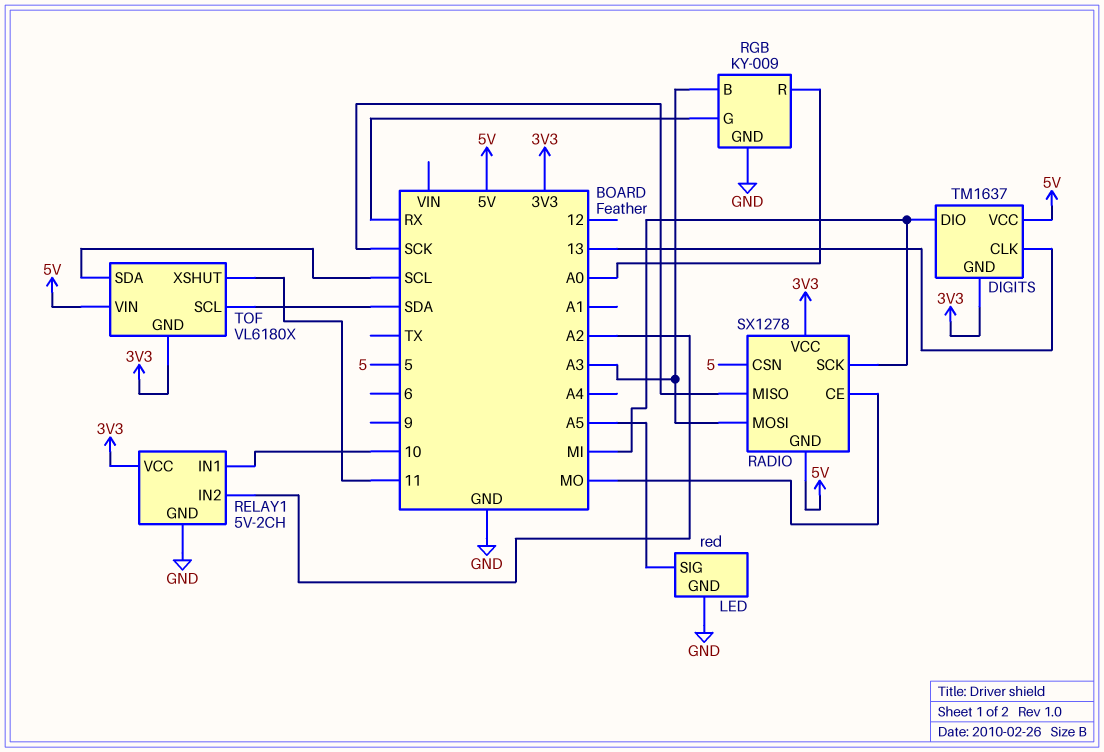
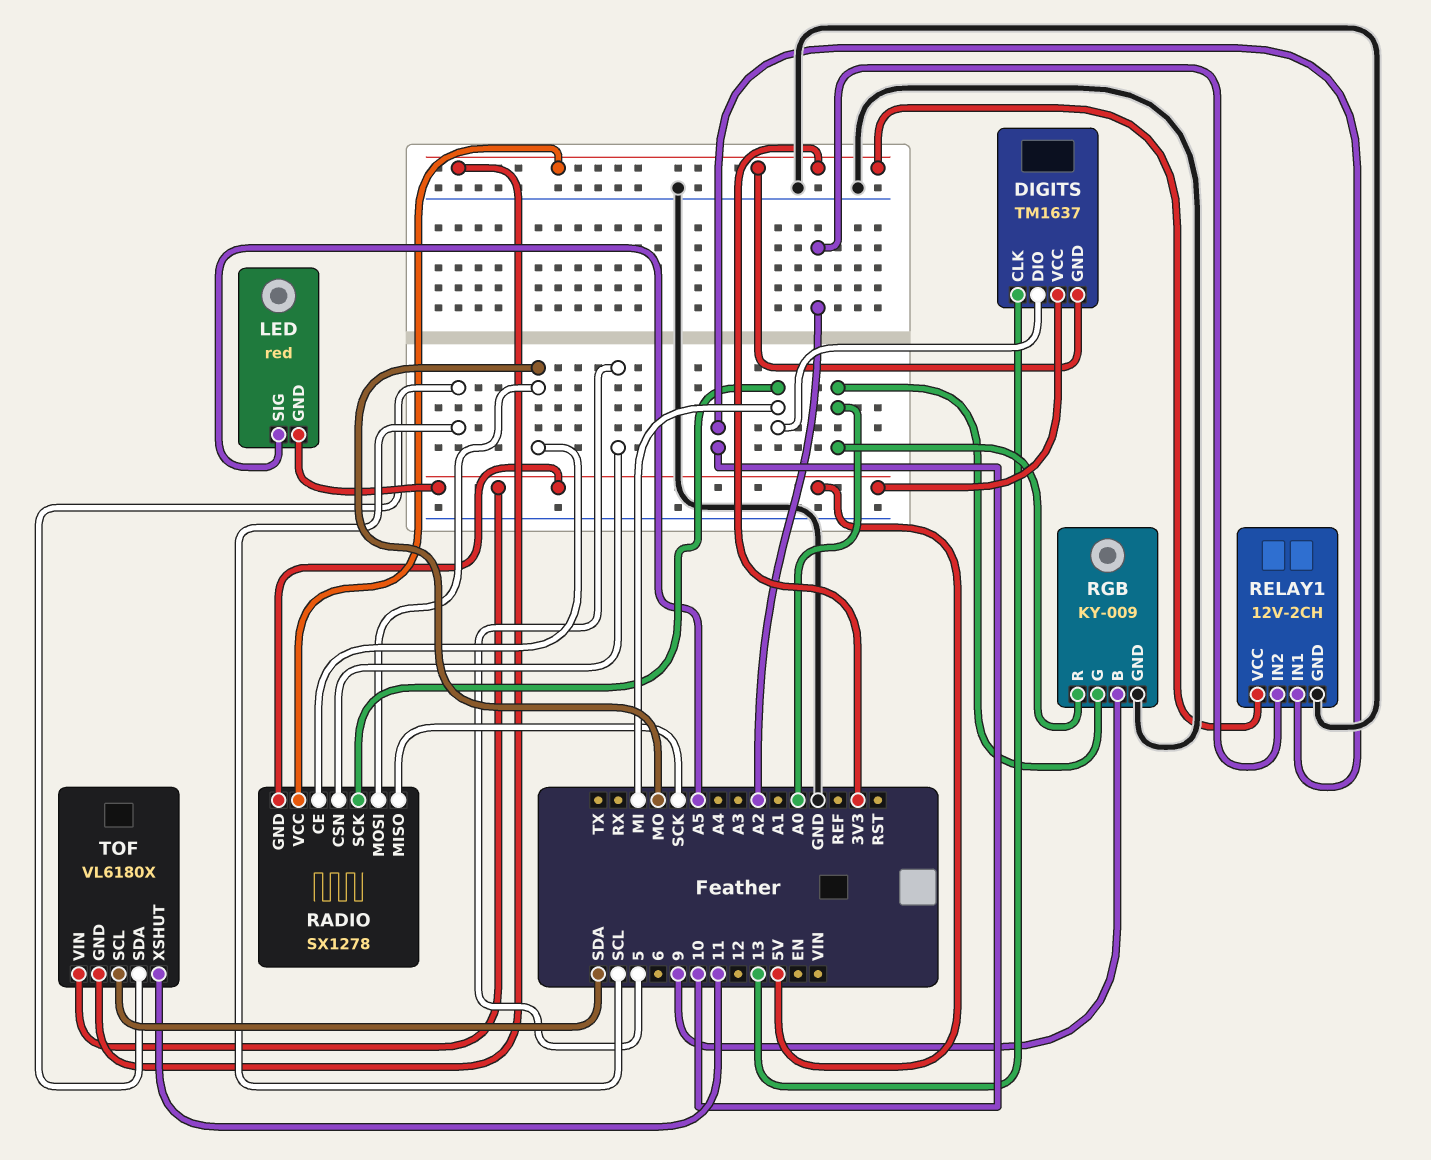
LED pin GND: GND -> 5V
RADIO pin MOSI: A3 -> MO
RELAY1: 5V-2CH -> 12V-2CH
RGB pin B: A3 -> 9
RGB pin G: RX -> A0

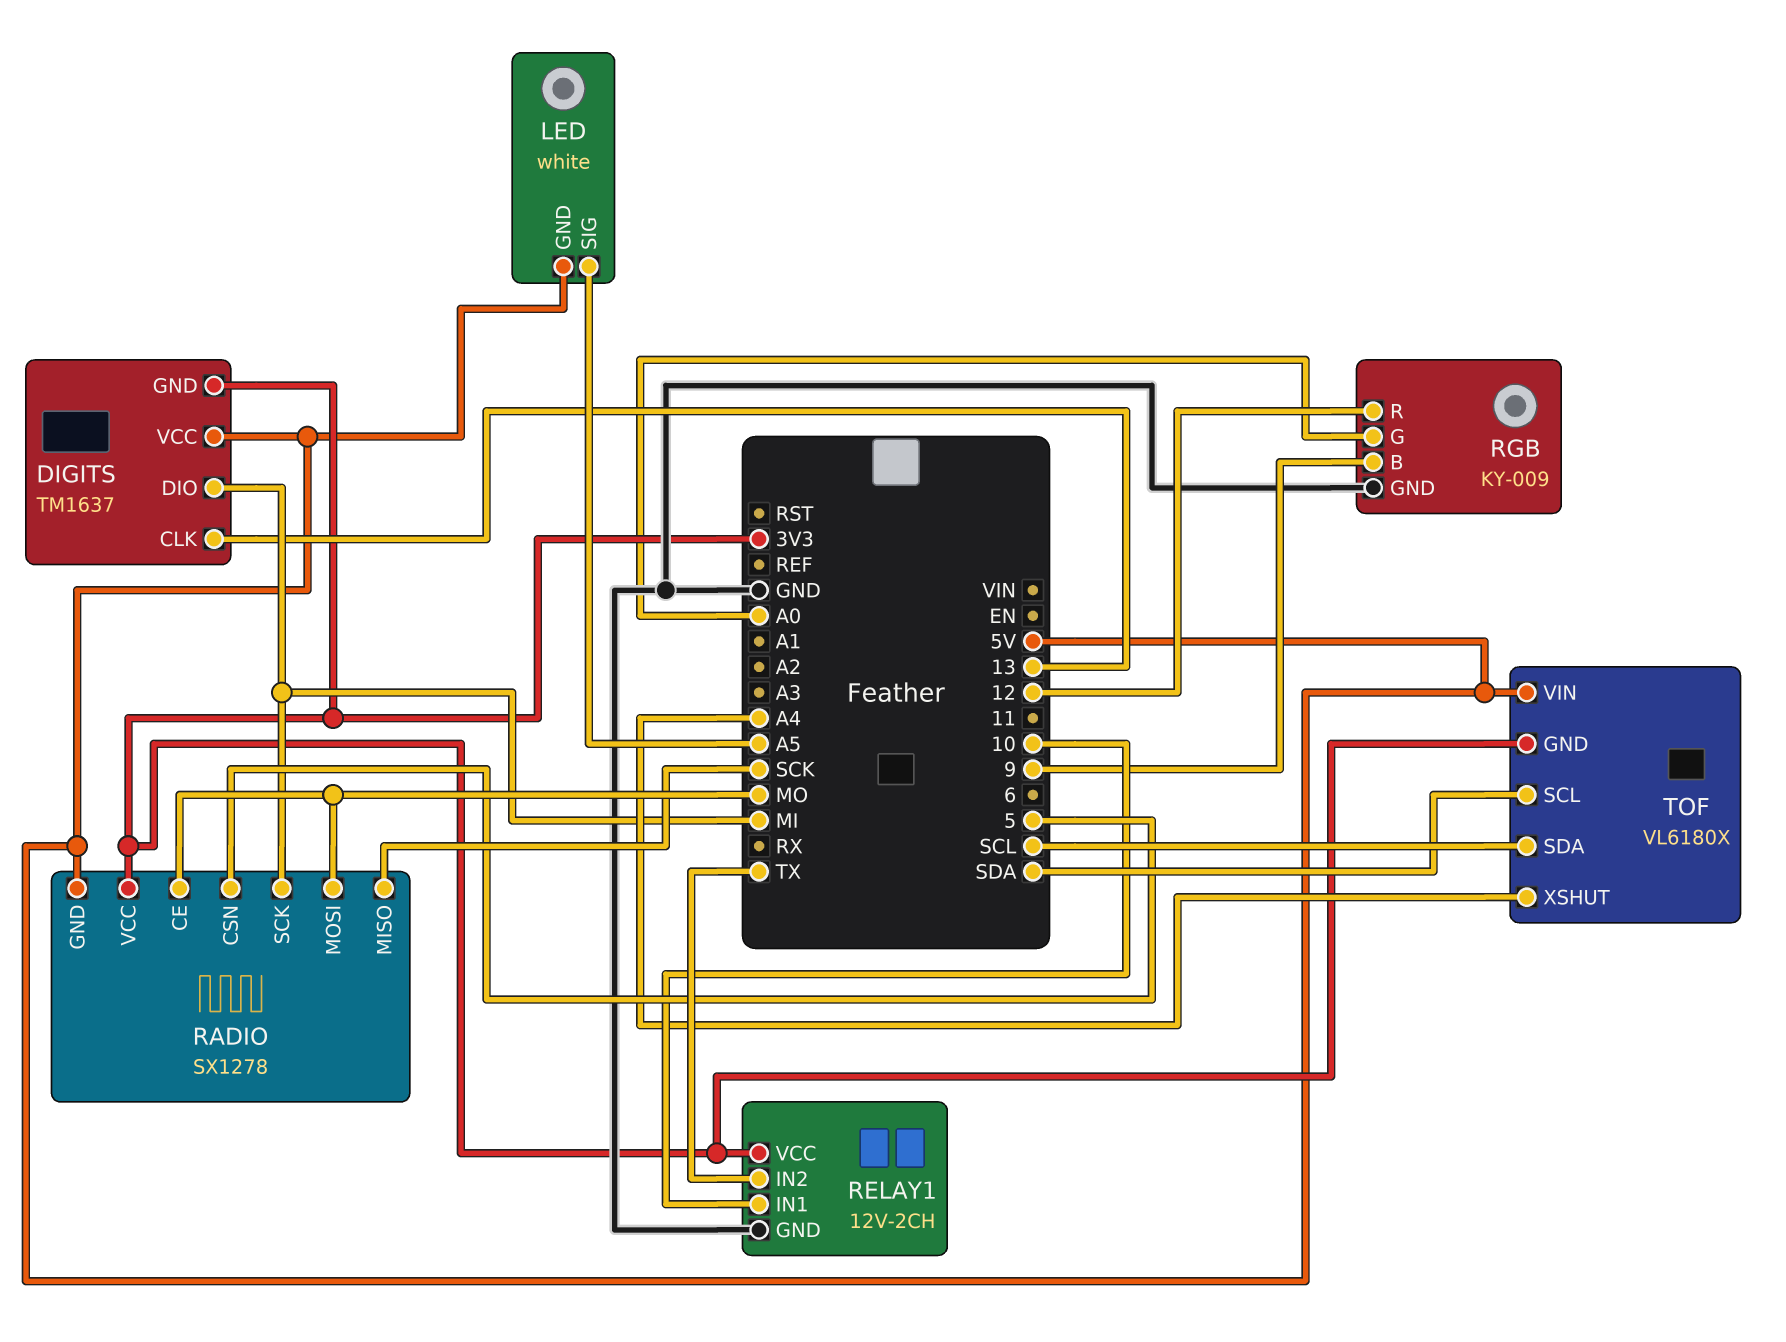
LED: red -> white
RELAY1 pin IN2: A2 -> TX
RGB pin R: A0 -> 12
TOF pin XSHUT: 11 -> A4

